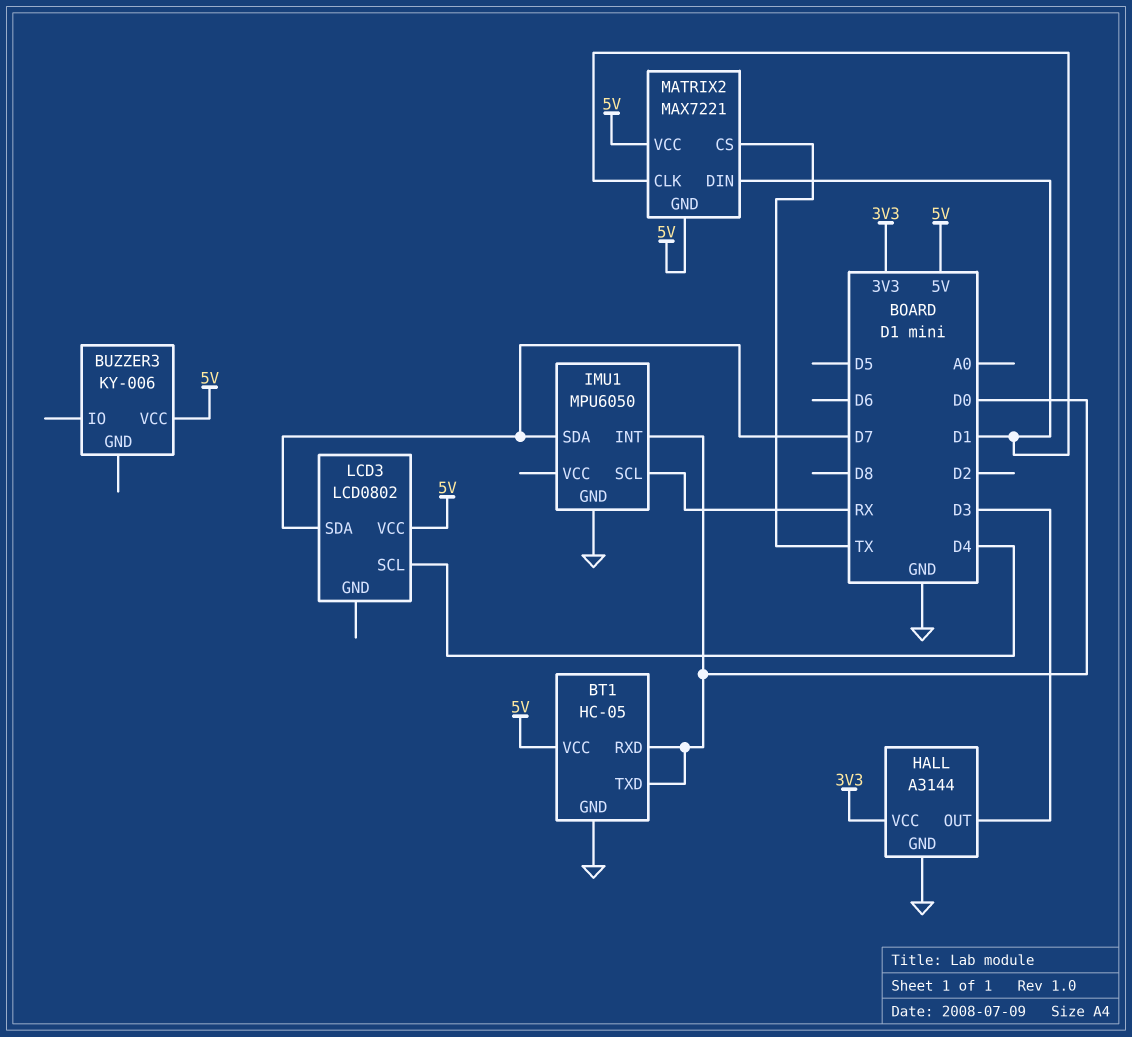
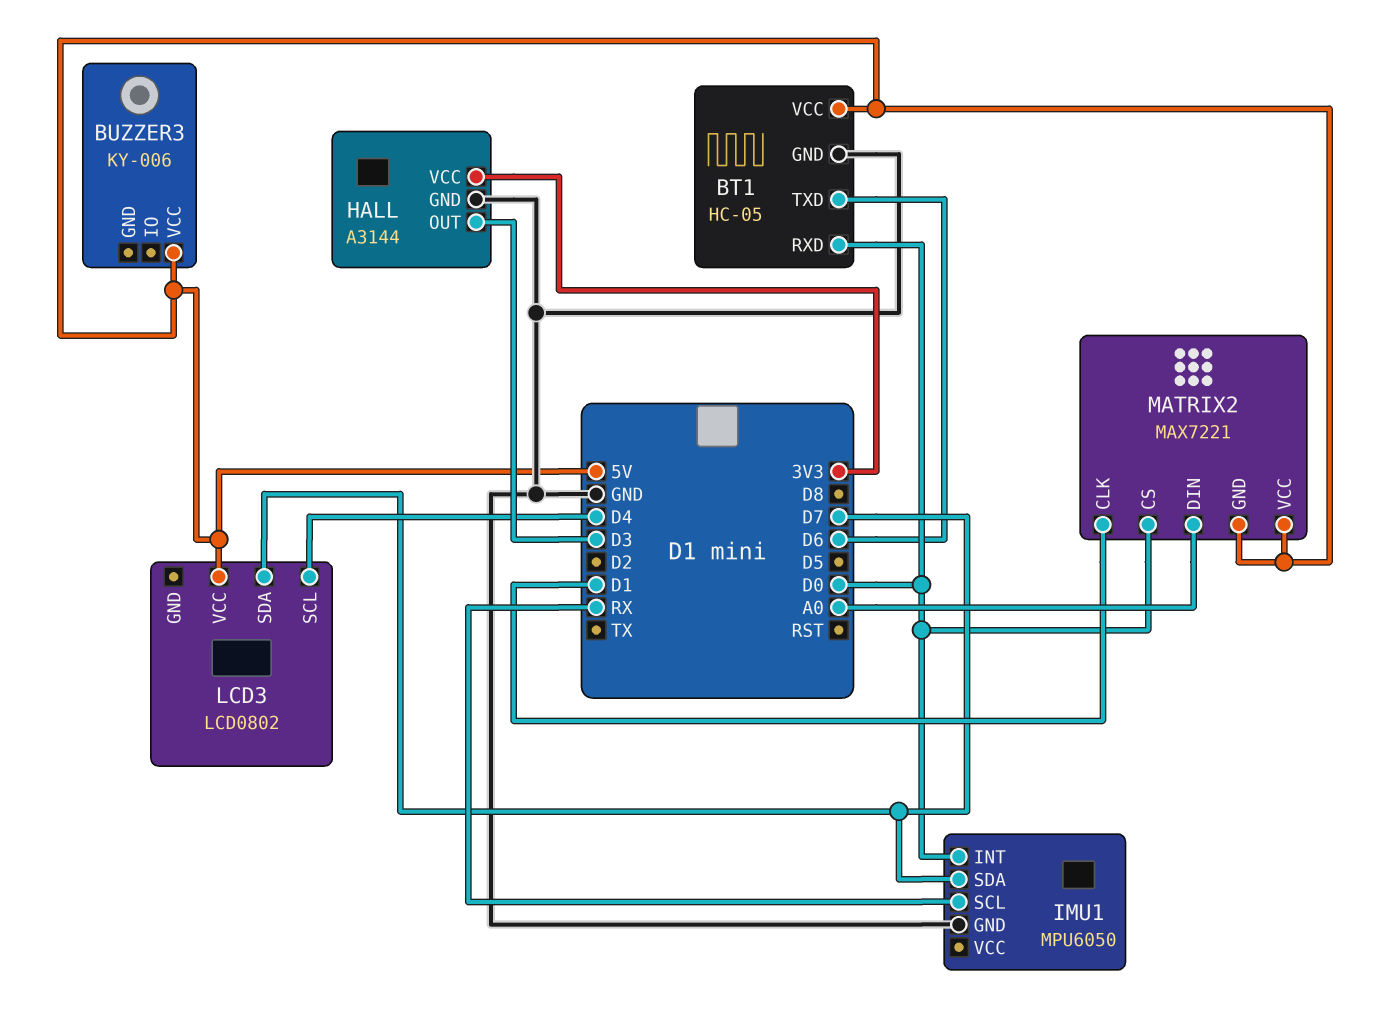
BT1 pin TXD: D0 -> D6
MATRIX2 pin CS: TX -> D0
MATRIX2 pin DIN: D1 -> A0

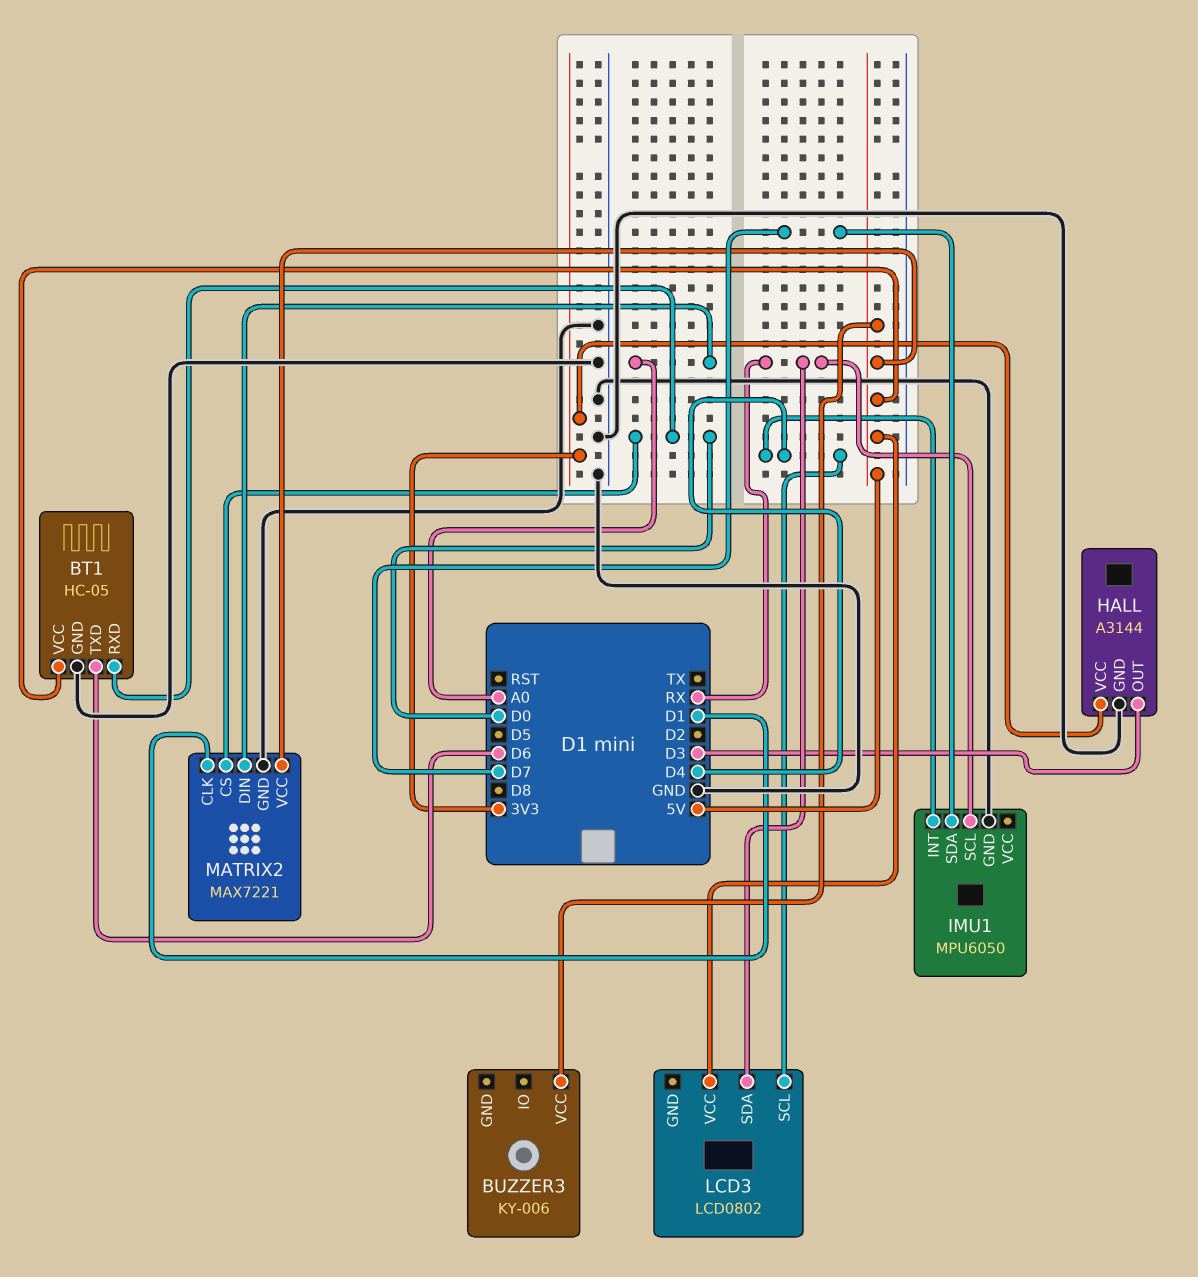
IMU1 pin INT: D0 -> D4
LCD3 pin SDA: D7 -> RX
MATRIX2 pin GND: 5V -> GND

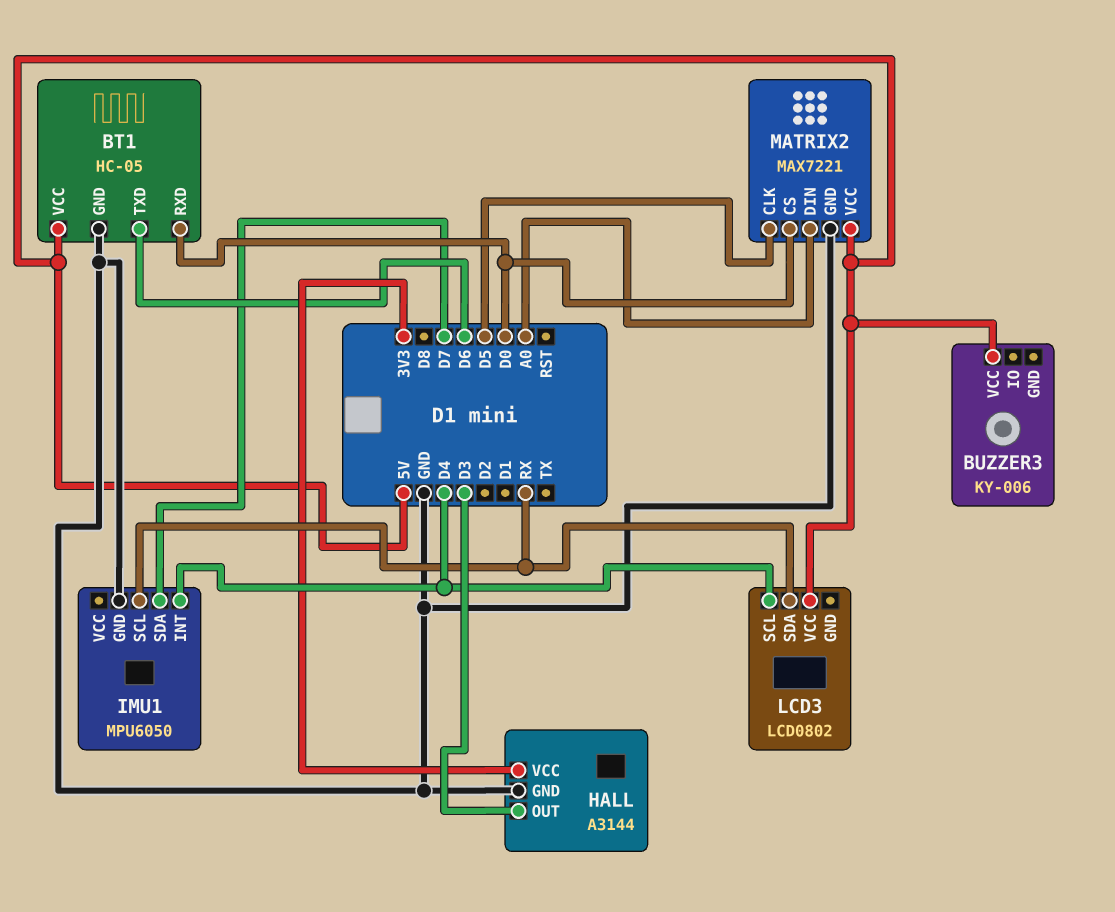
MATRIX2 pin CLK: D1 -> D5

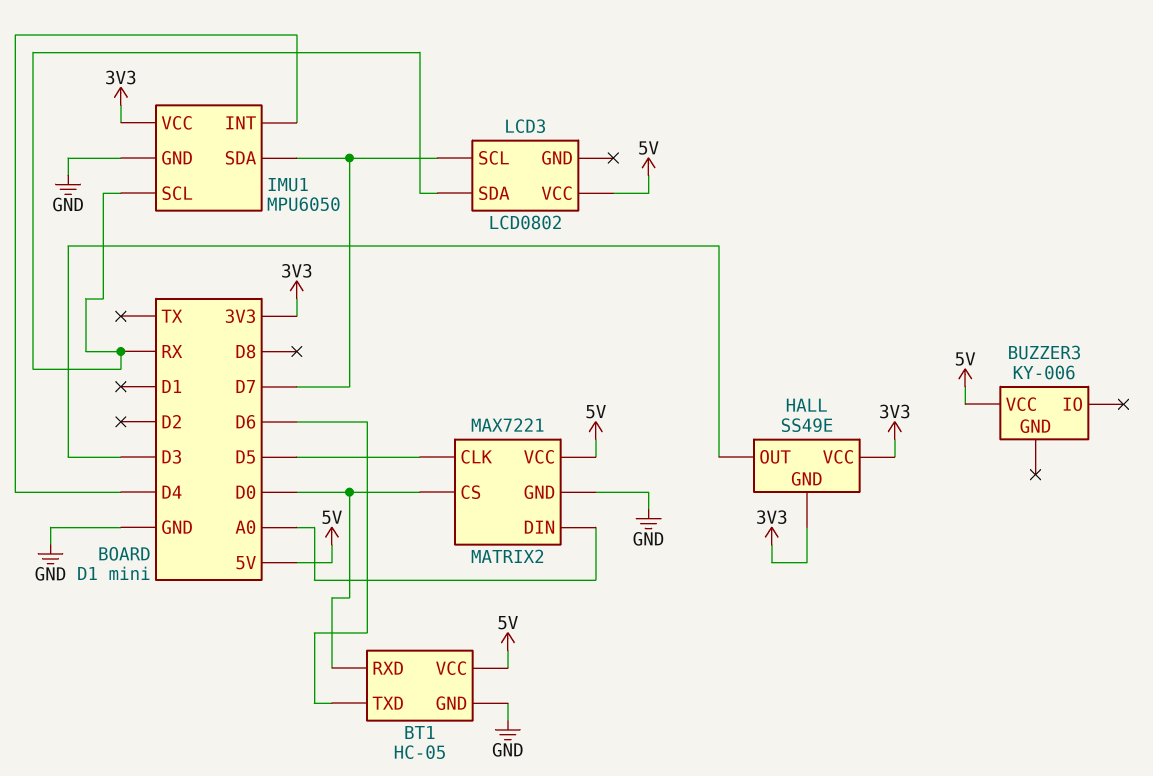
HALL: A3144 -> SS49E
HALL pin GND: GND -> 3V3
IMU1 pin VCC: none -> 3V3
LCD3 pin SCL: D4 -> D7

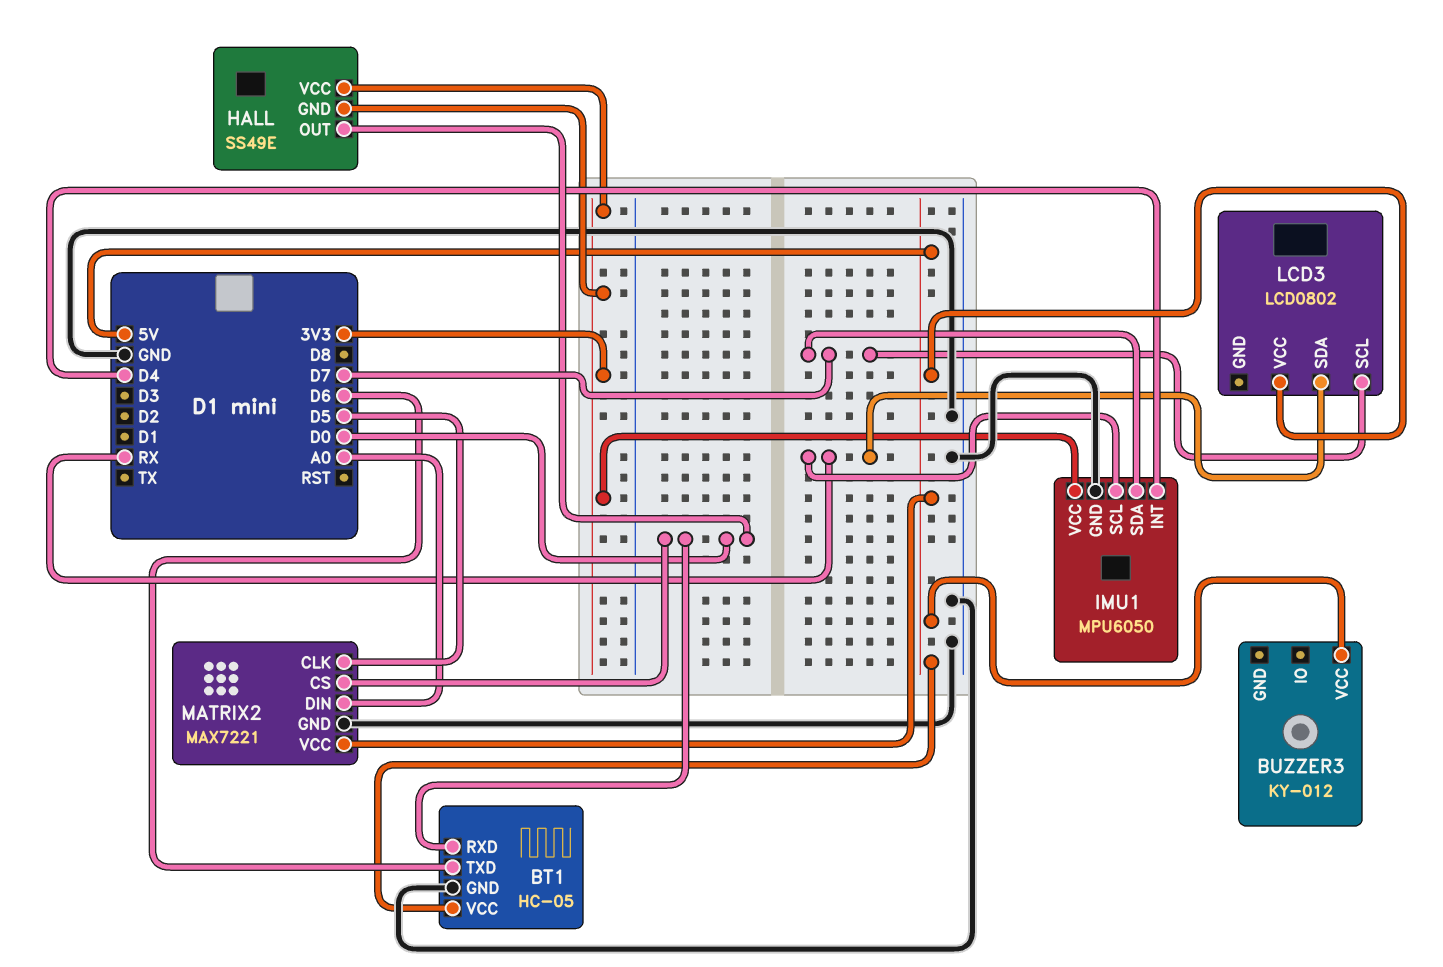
BUZZER3: KY-006 -> KY-012
HALL pin OUT: D3 -> D0

